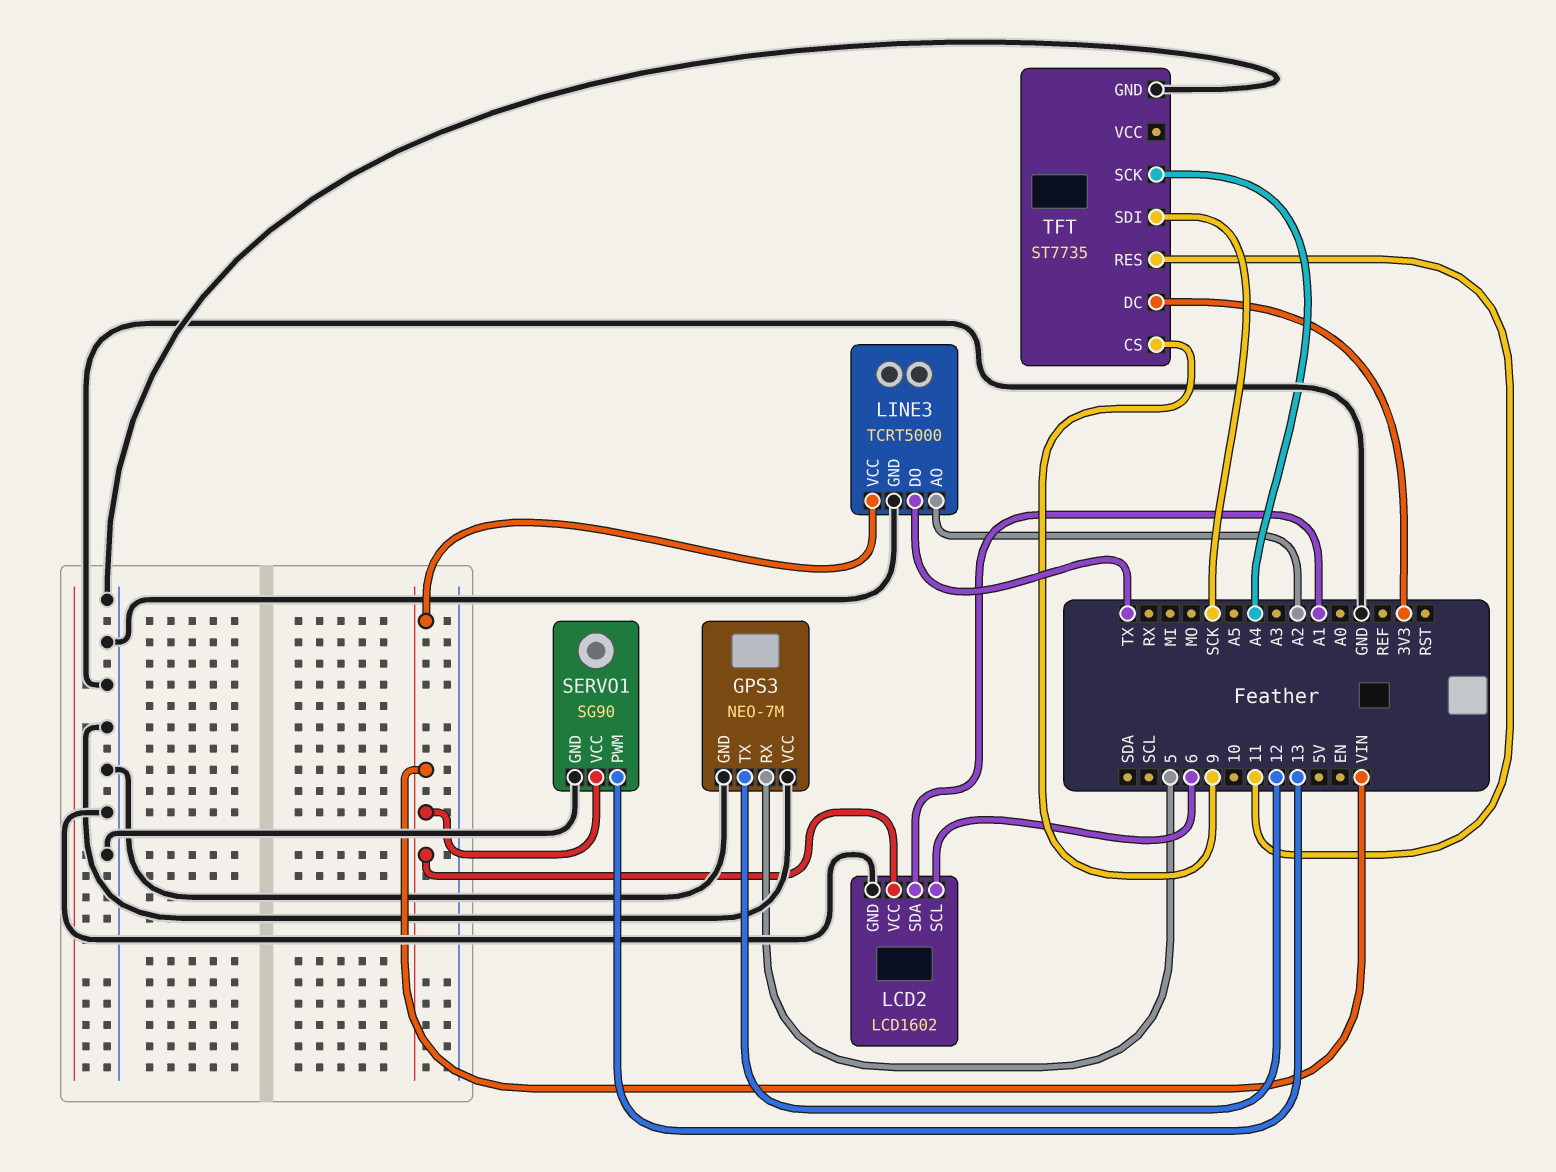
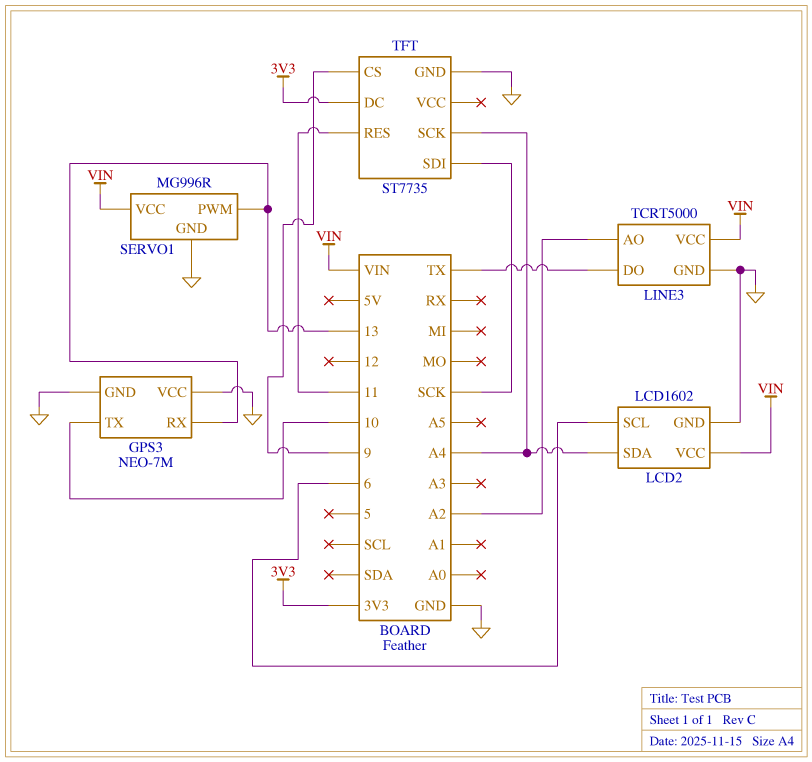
GPS3 pin RX: 5 -> 13
GPS3 pin TX: 12 -> 10
LCD2 pin SDA: A1 -> A4
SERVO1: SG90 -> MG996R

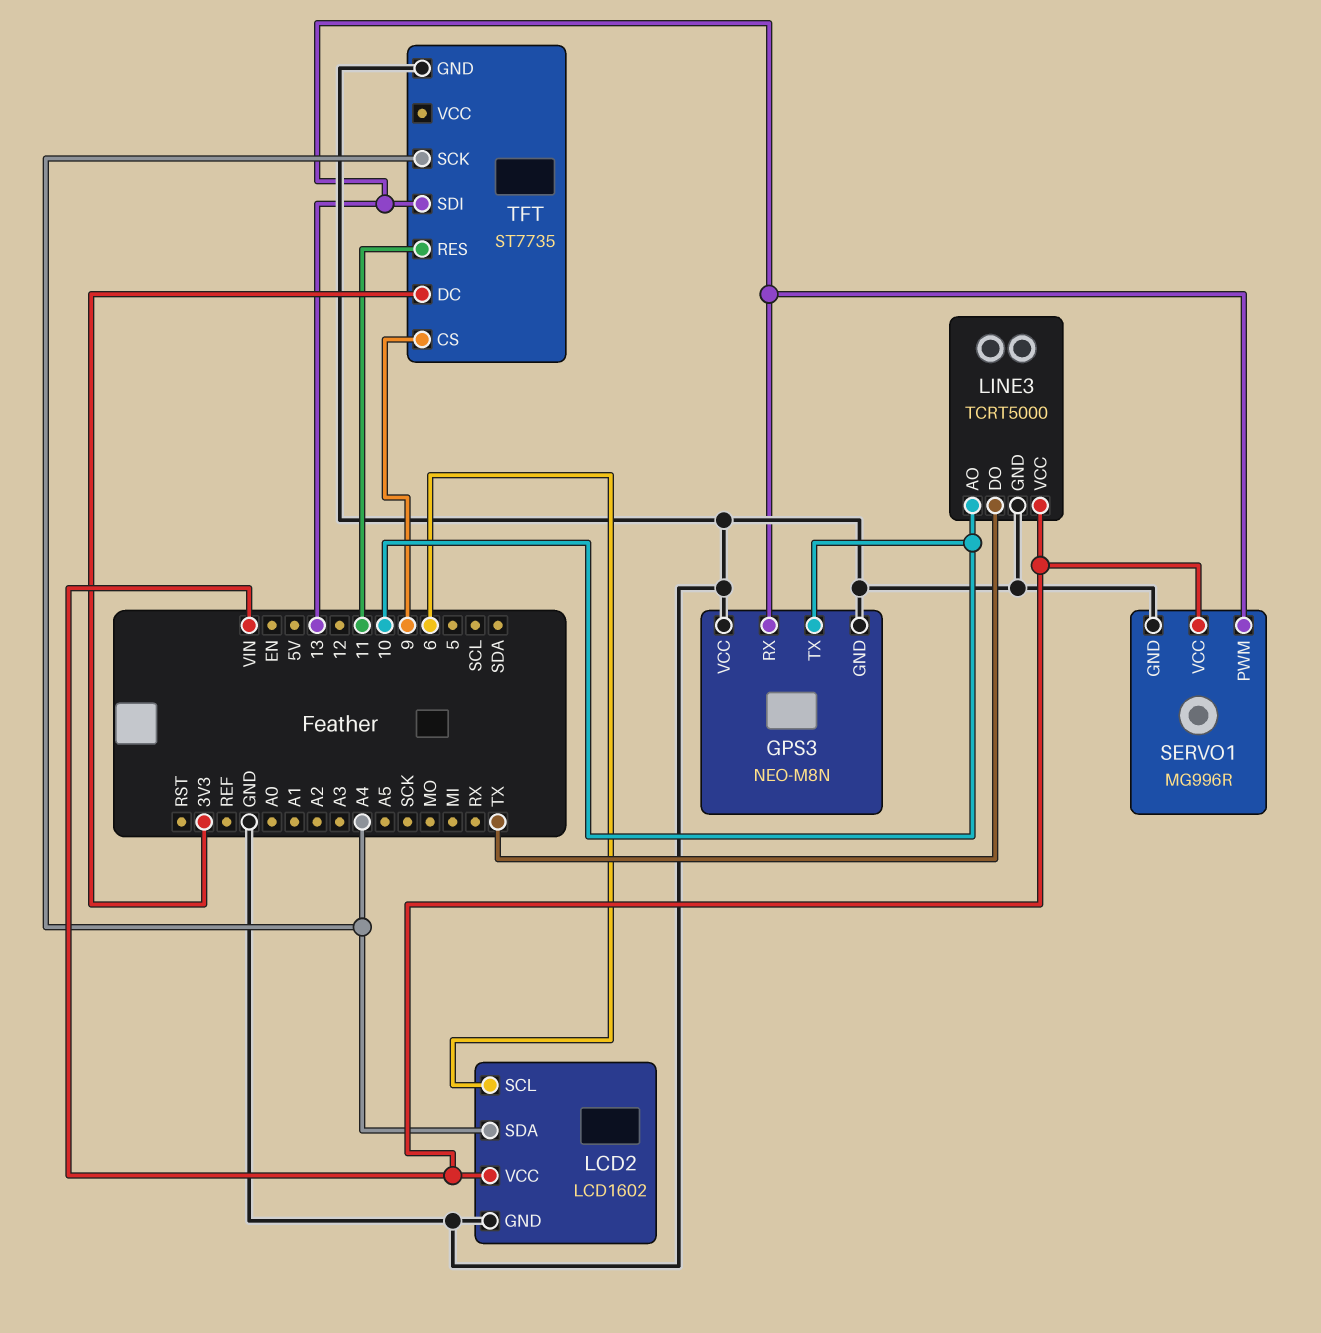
GPS3: NEO-7M -> NEO-M8N
LINE3 pin AO: A2 -> 10
TFT pin SDI: SCK -> 13

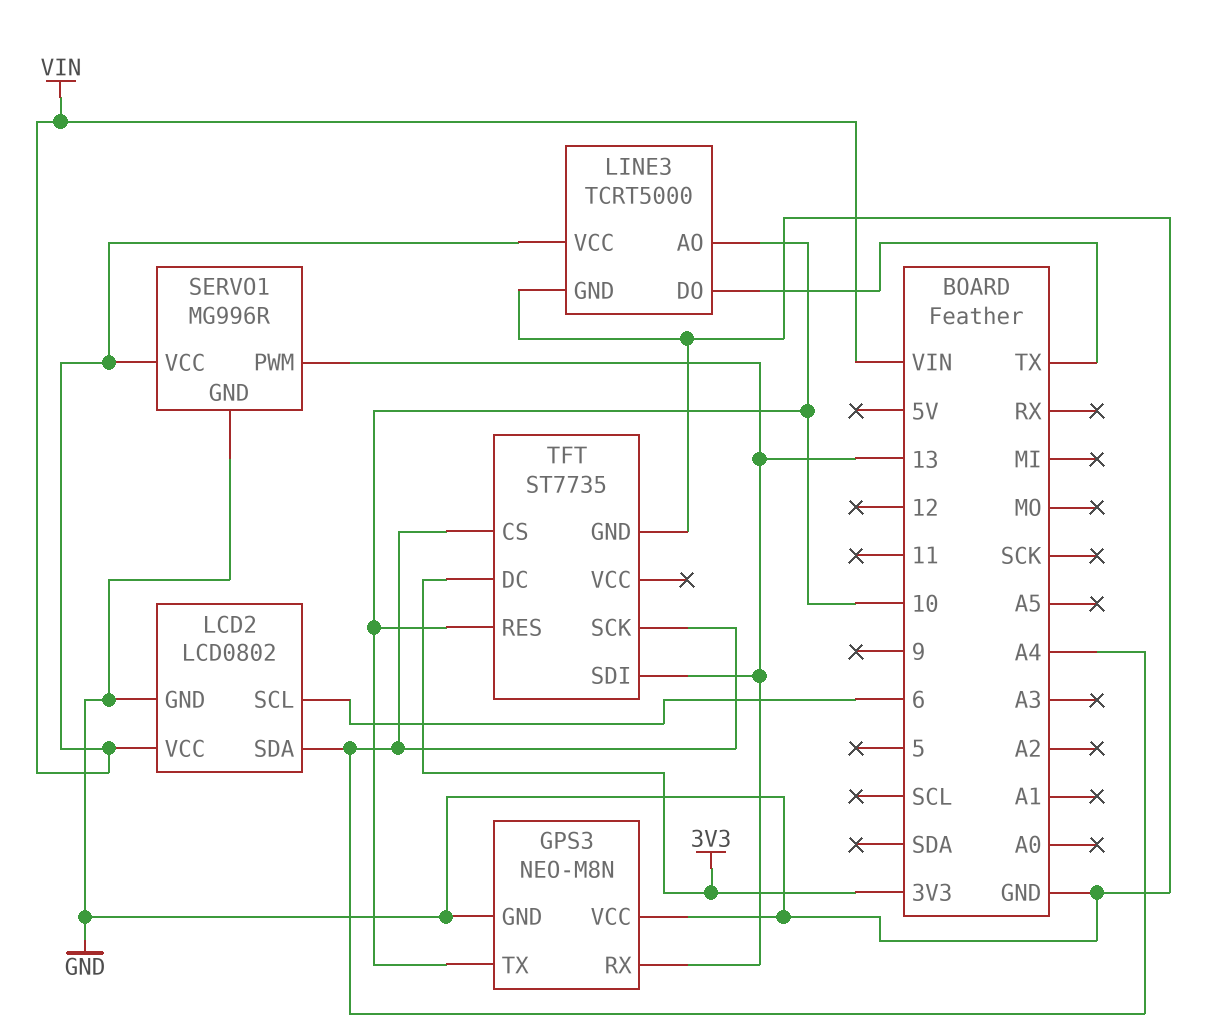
LCD2: LCD1602 -> LCD0802
TFT pin CS: 9 -> A4
TFT pin RES: 11 -> 10

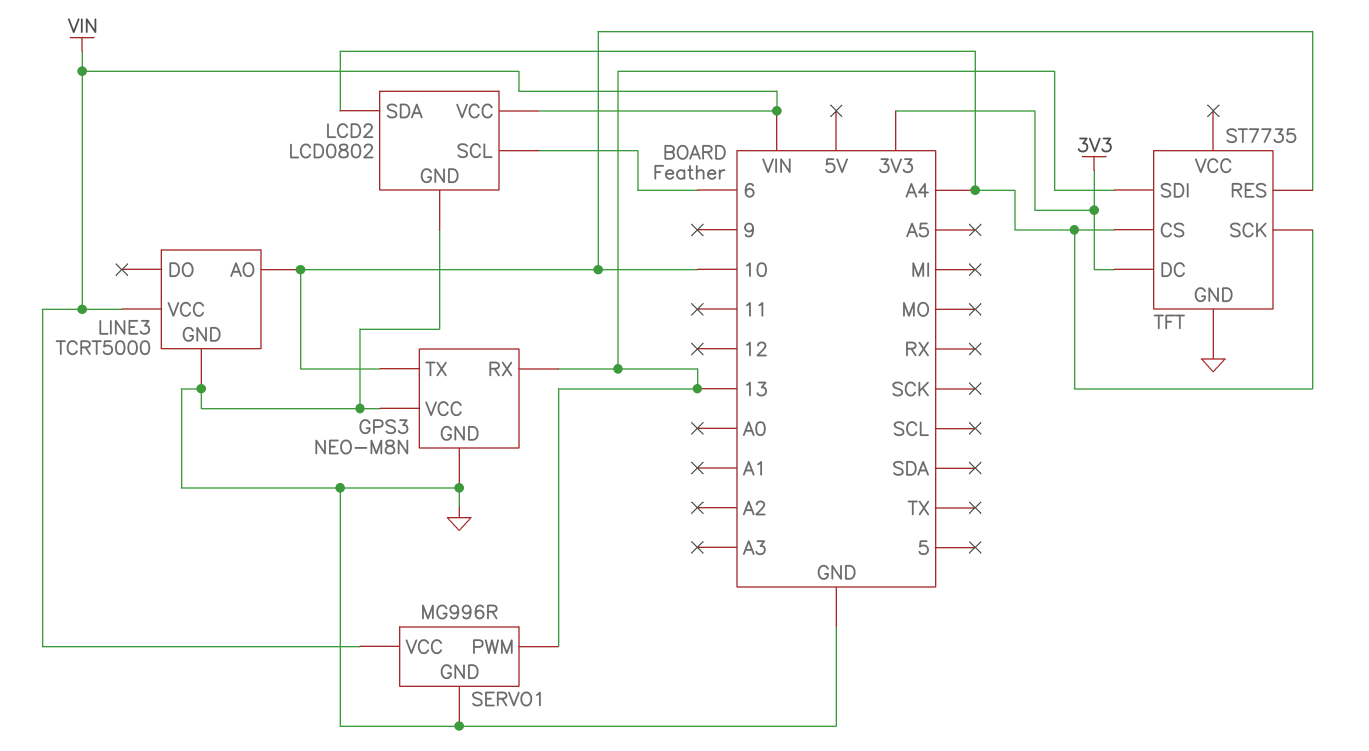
LINE3 pin DO: TX -> none

